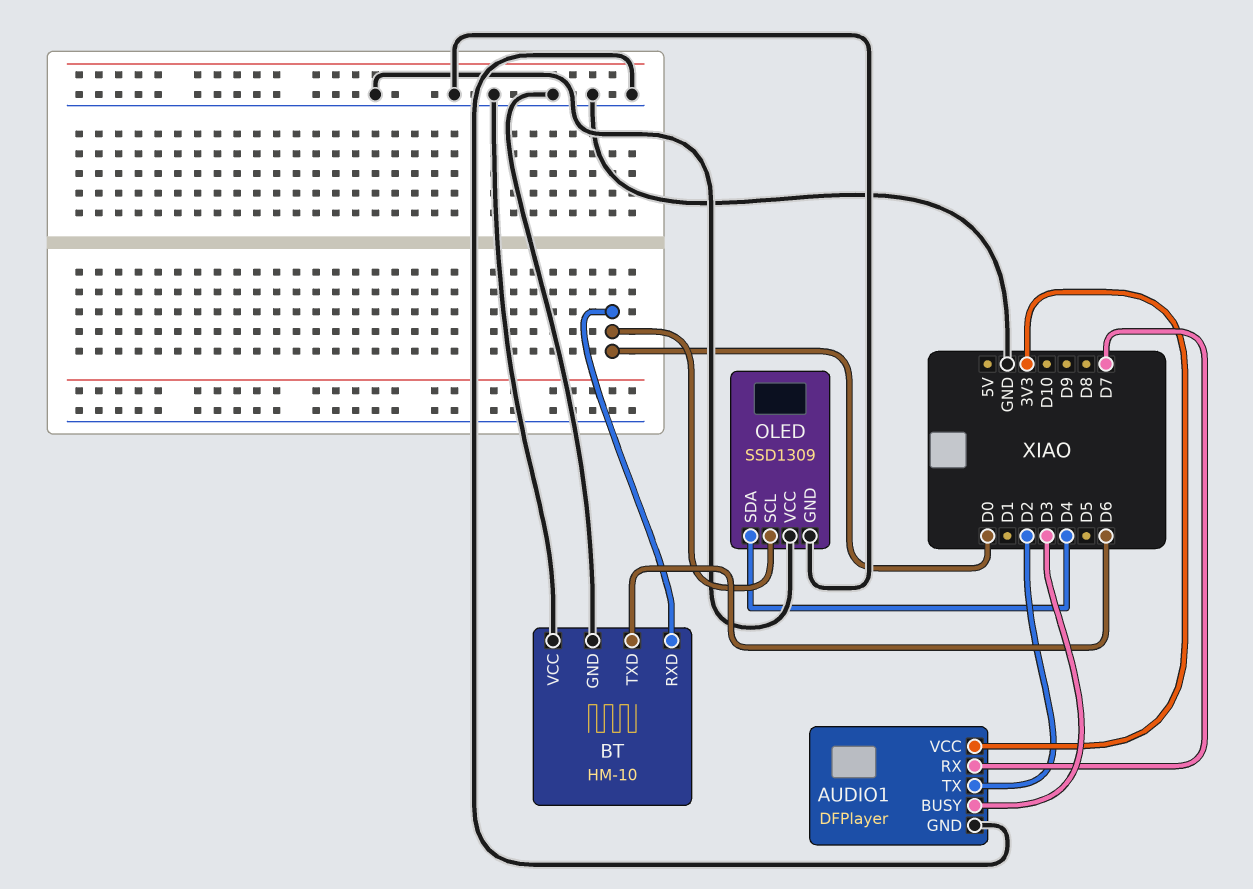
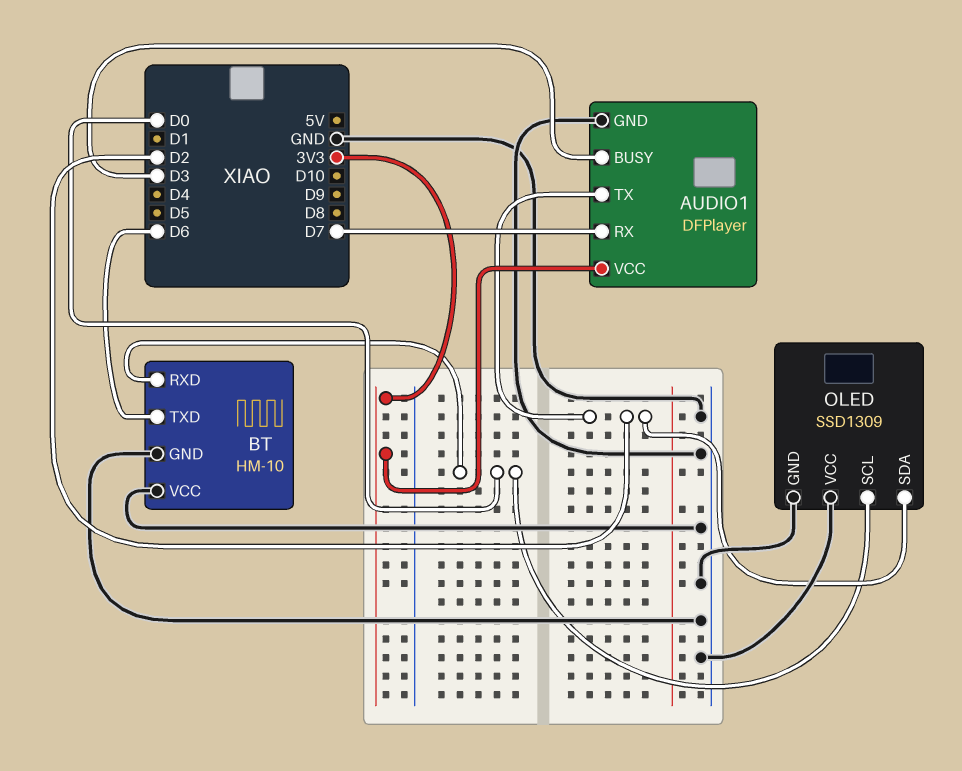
OLED pin SDA: D4 -> D2

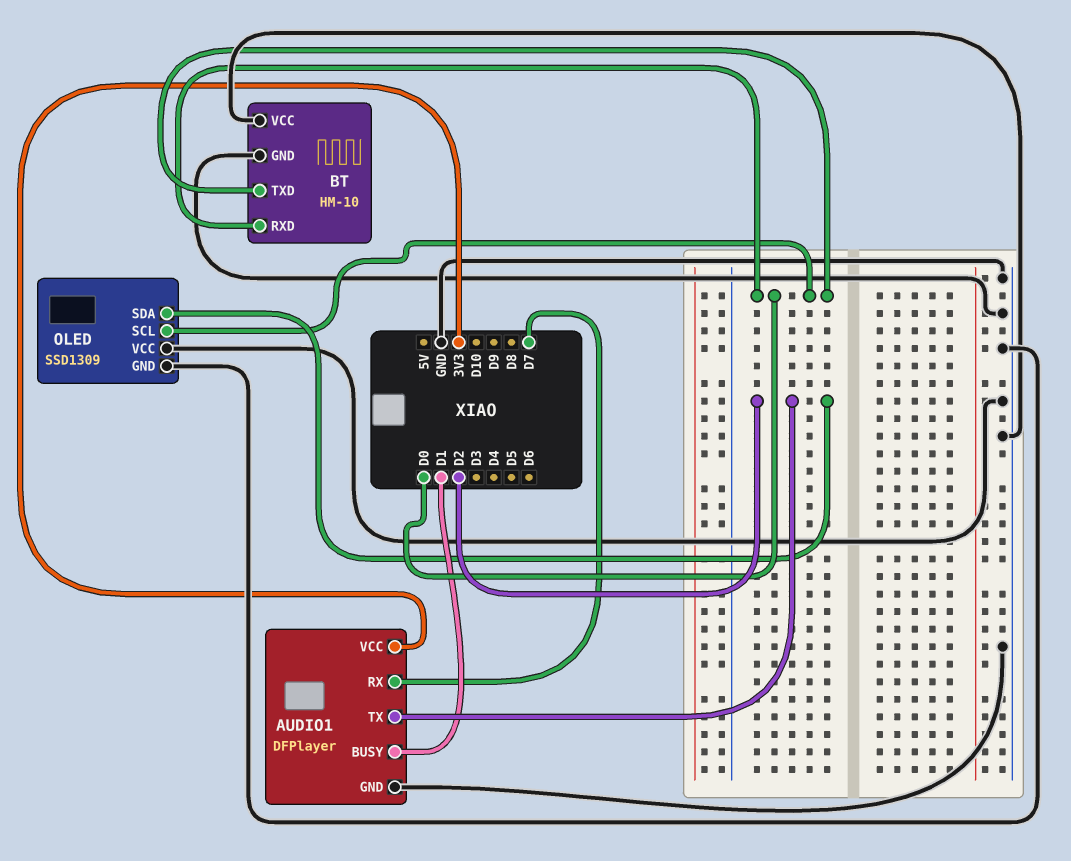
AUDIO1 pin BUSY: D3 -> D1
BT pin TXD: D6 -> D0

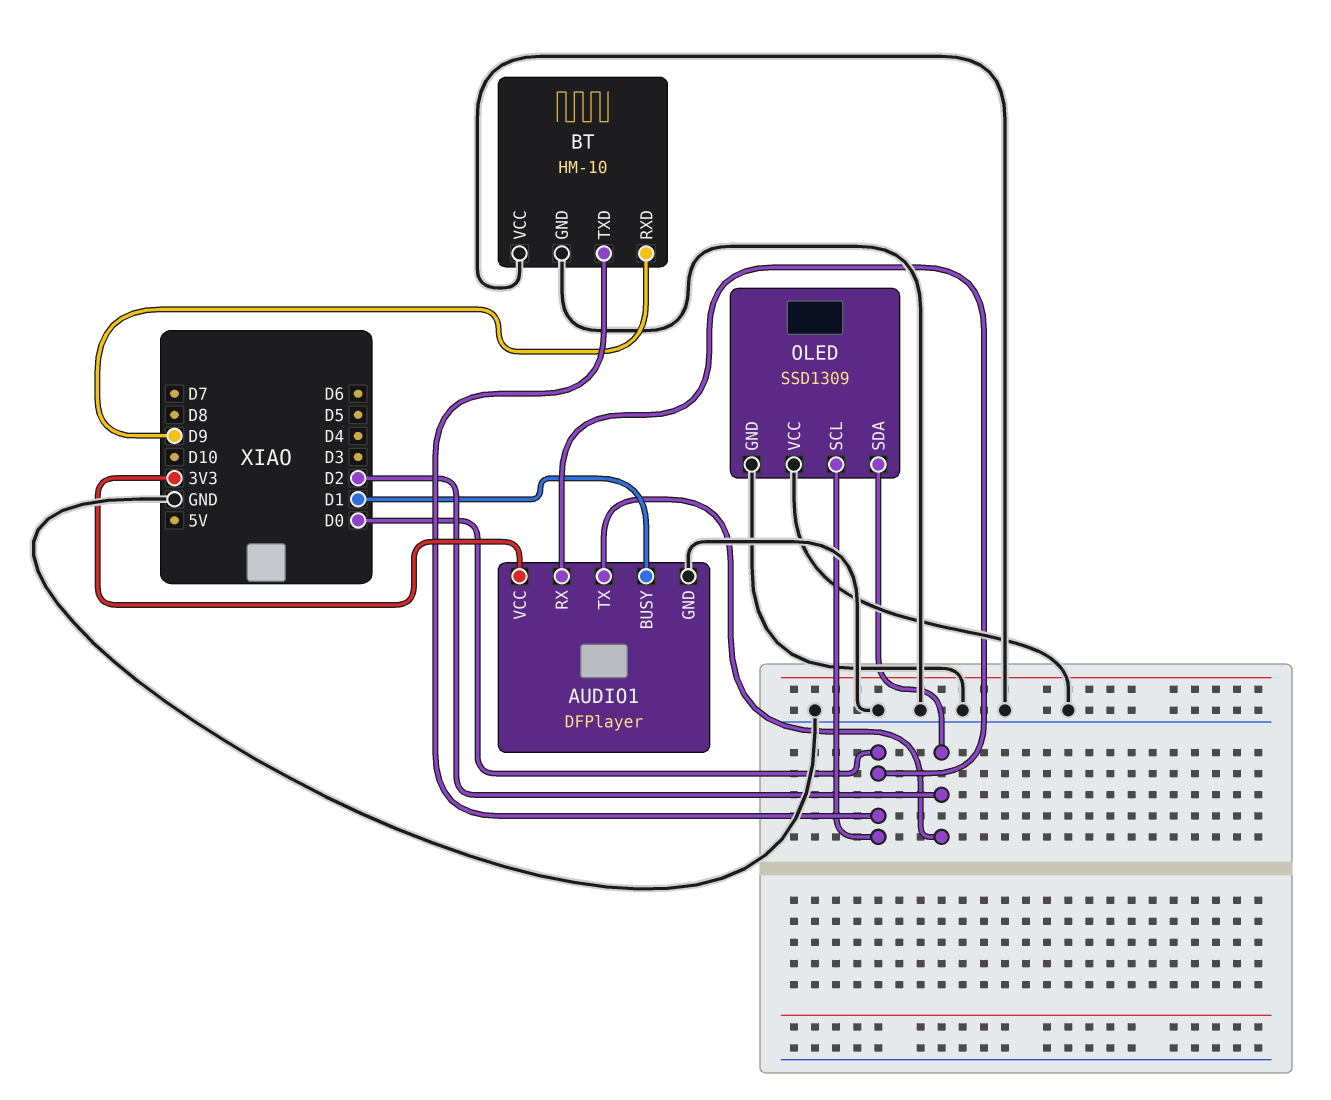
AUDIO1 pin RX: D7 -> D0
BT pin RXD: D0 -> D9

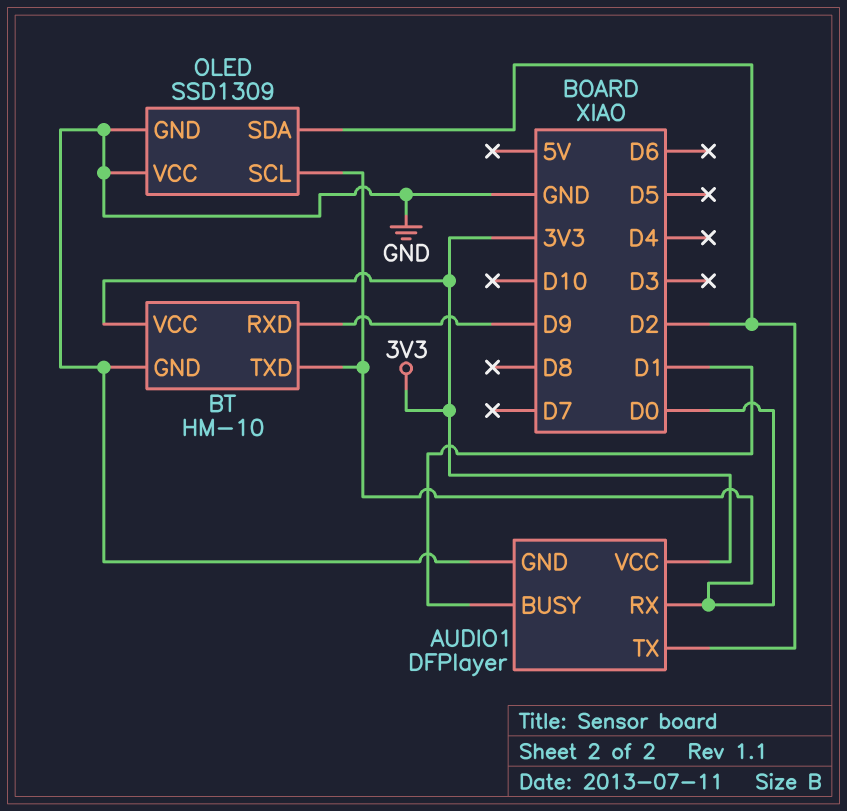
BT pin VCC: GND -> 3V3

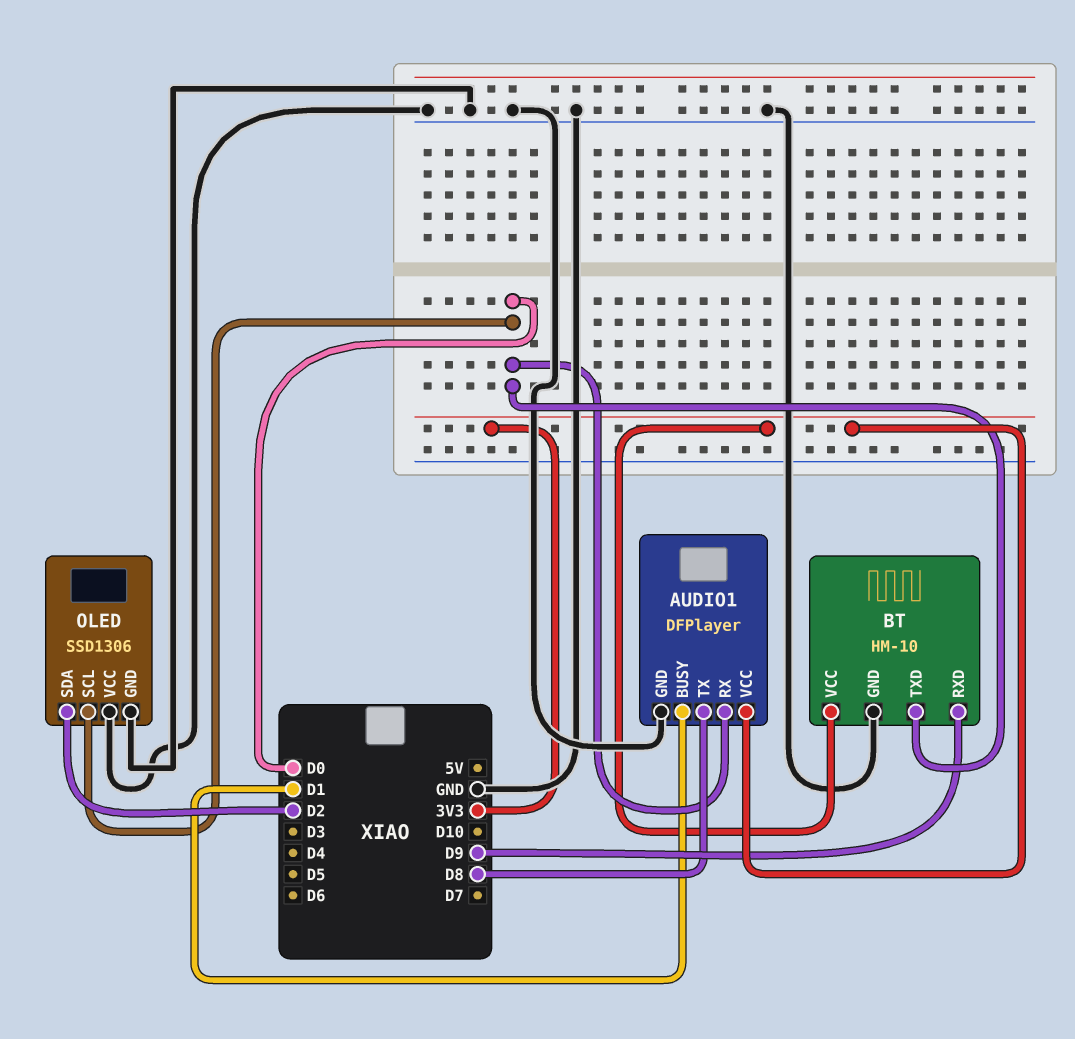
AUDIO1 pin TX: D2 -> D8
OLED: SSD1309 -> SSD1306

